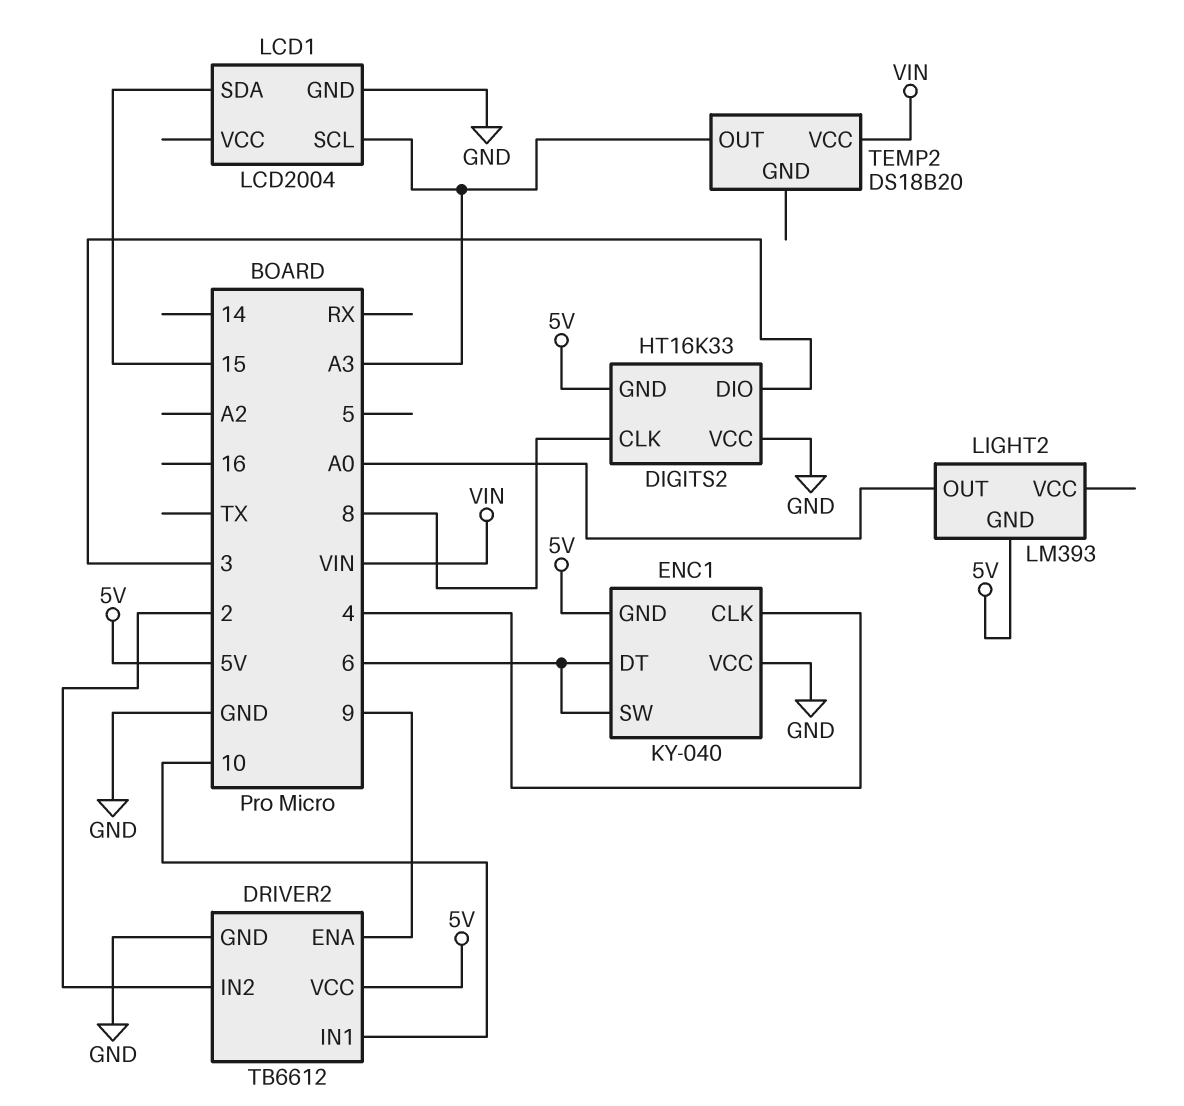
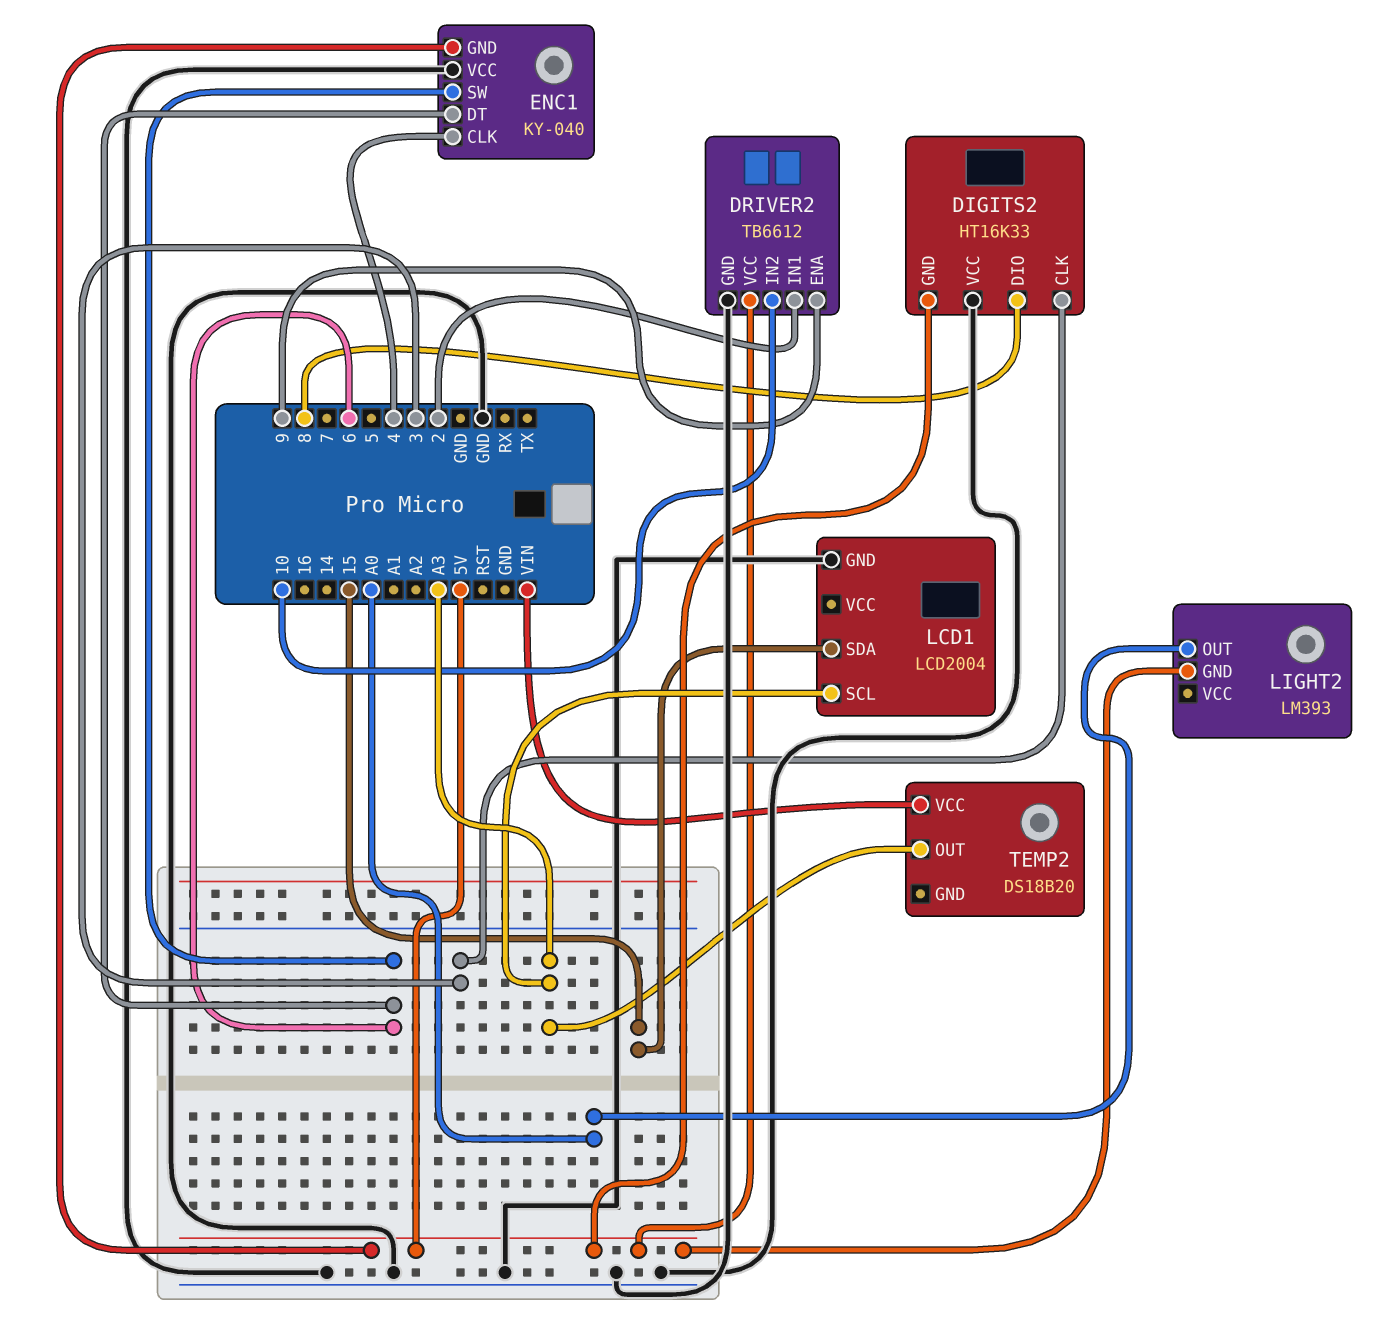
DIGITS2 pin CLK: 8 -> 3
DIGITS2 pin DIO: 3 -> 8
DRIVER2 pin IN1: 10 -> 2
DRIVER2 pin IN2: 2 -> 10

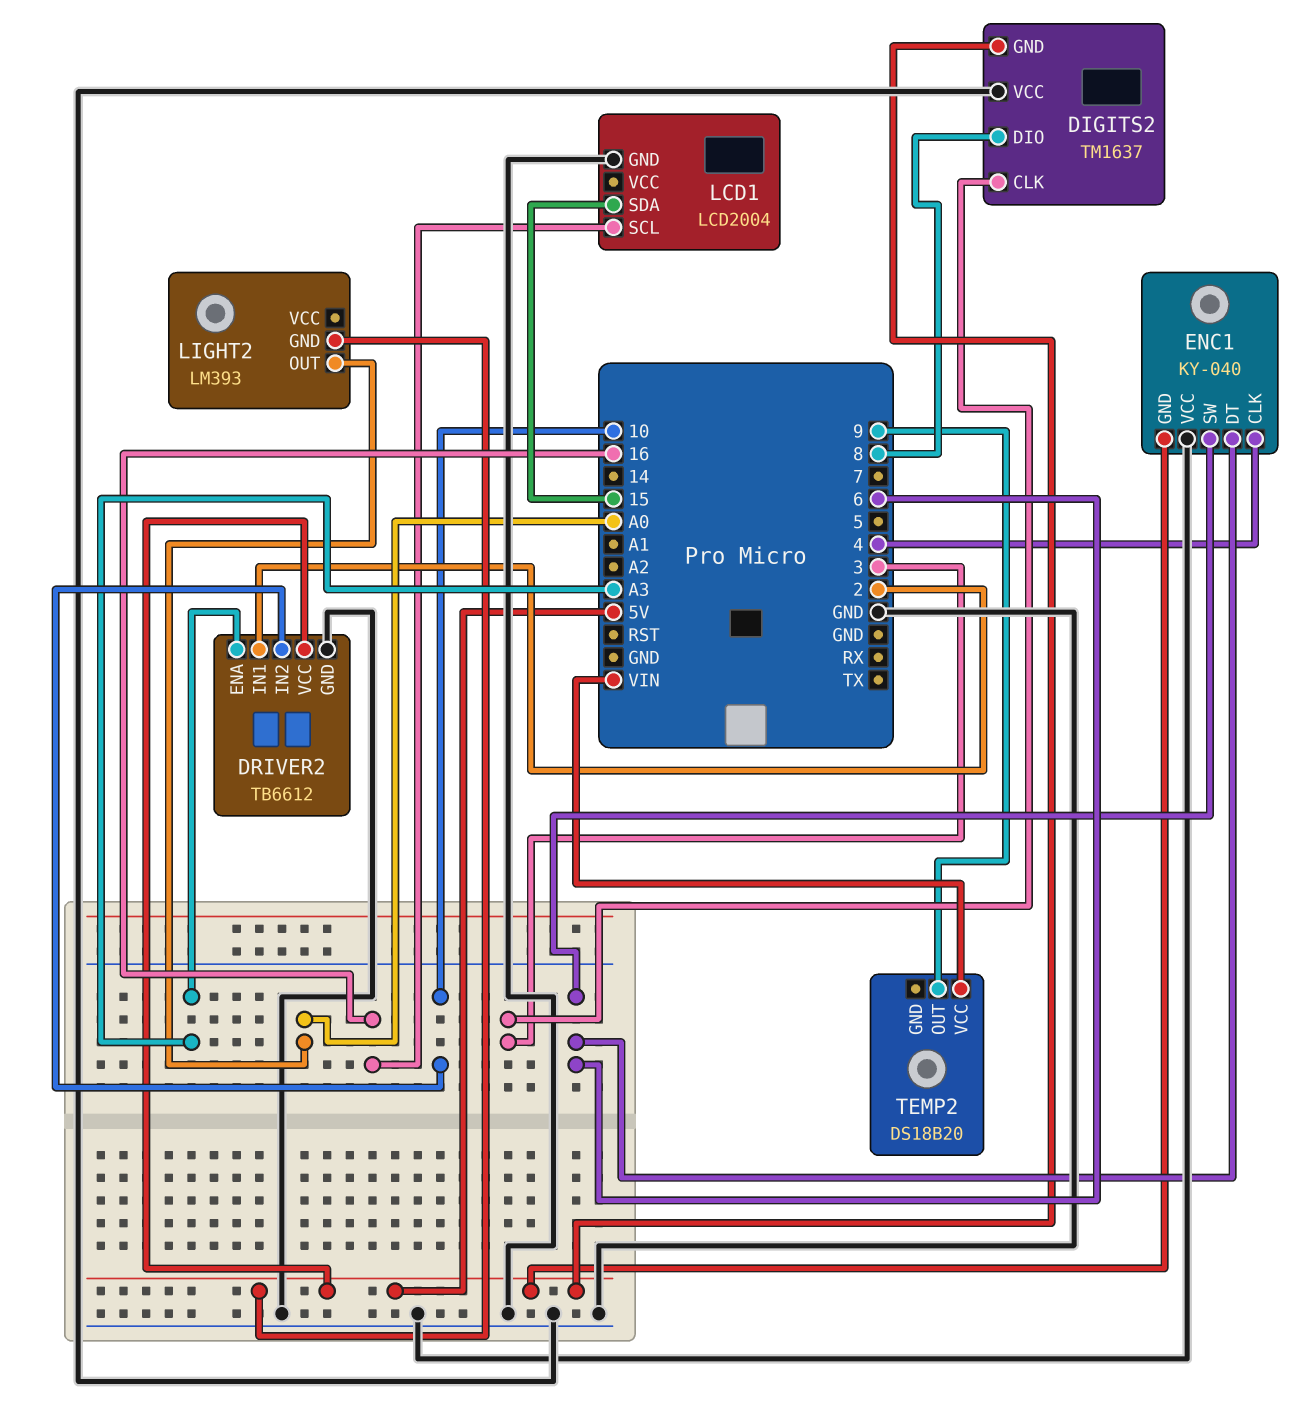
DIGITS2: HT16K33 -> TM1637
DRIVER2 pin ENA: 9 -> A3
LCD1 pin SCL: A3 -> 16
TEMP2 pin OUT: A3 -> 9

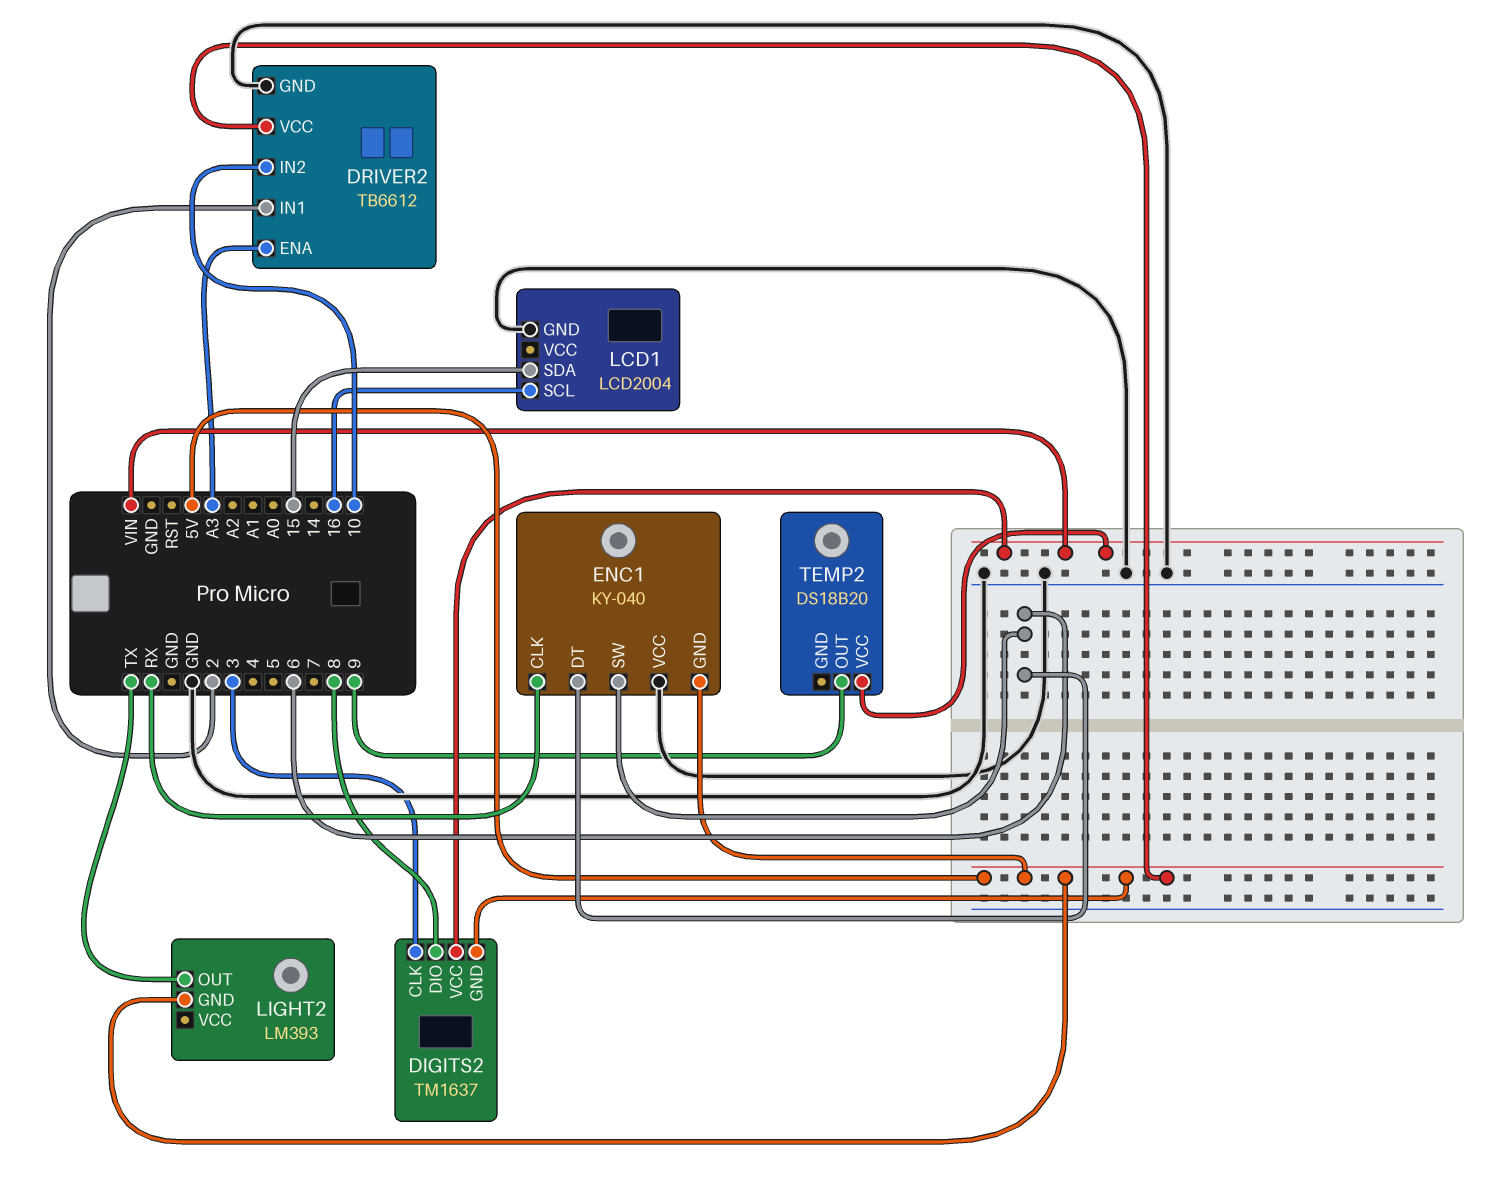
DIGITS2 pin VCC: GND -> VIN
ENC1 pin CLK: 4 -> RX
LIGHT2 pin OUT: A0 -> TX

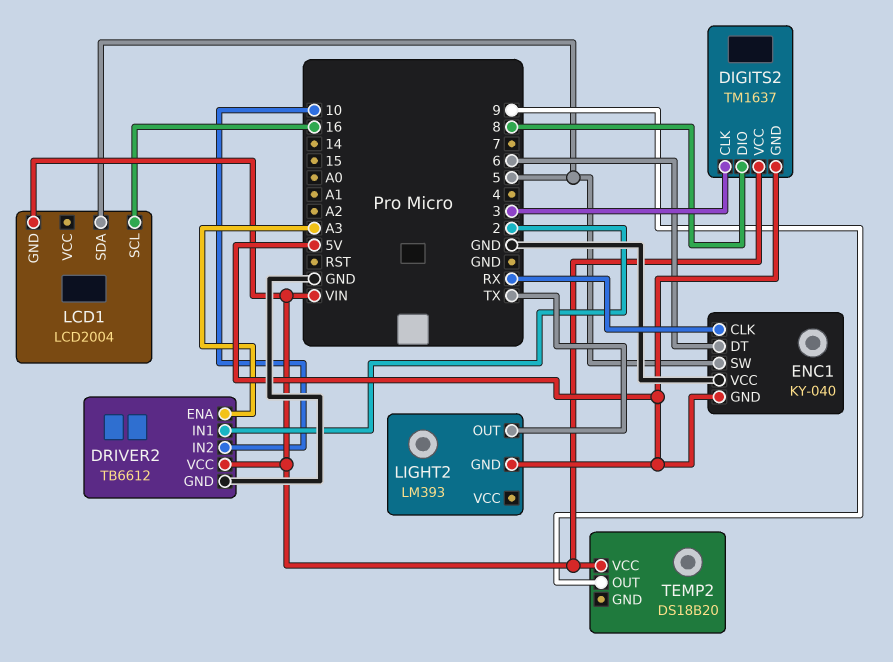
DRIVER2 pin VCC: 5V -> VIN
ENC1 pin SW: 6 -> 5
LCD1 pin GND: GND -> VIN
LCD1 pin SDA: 15 -> 5

